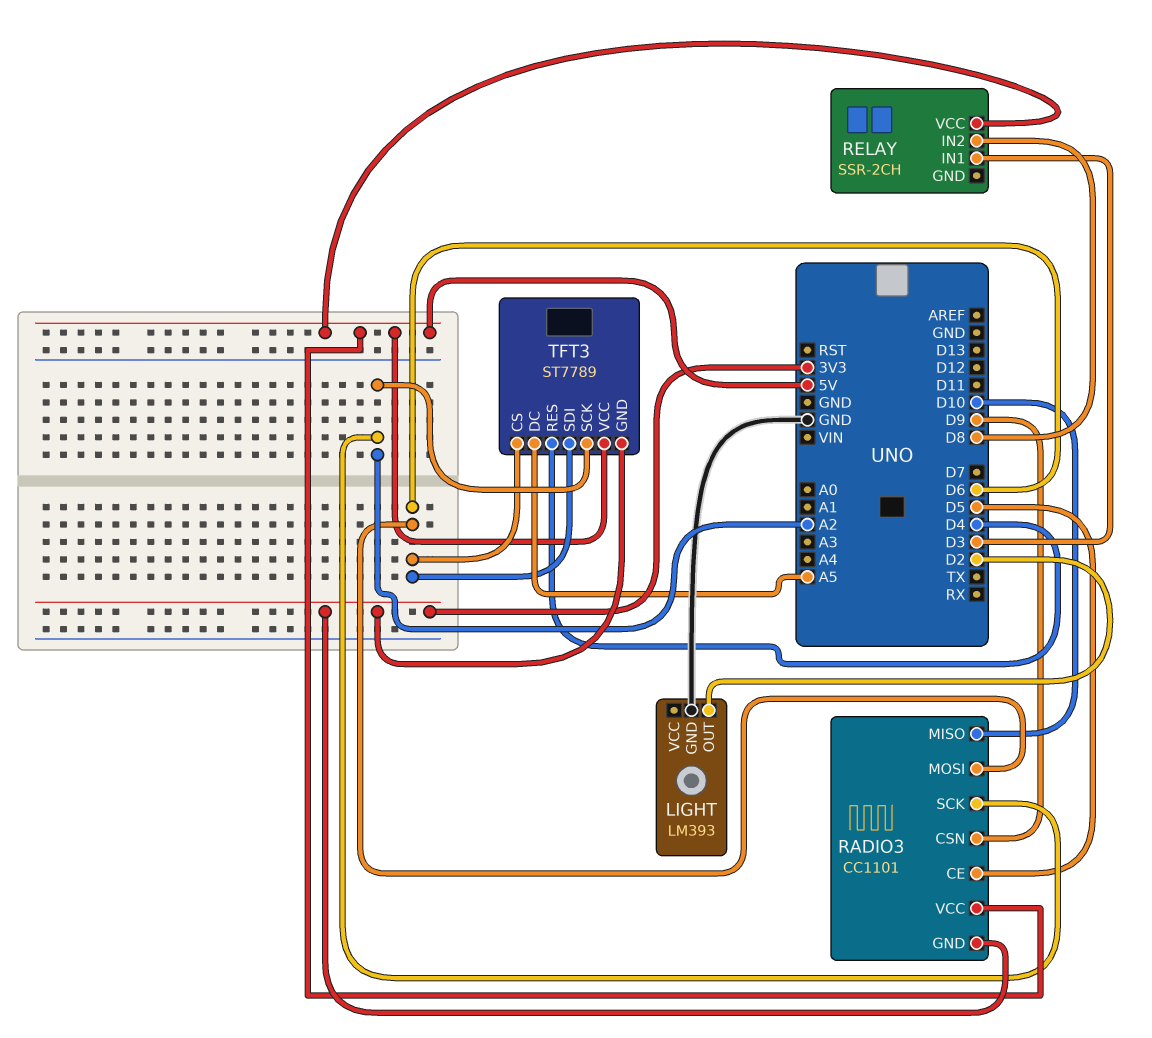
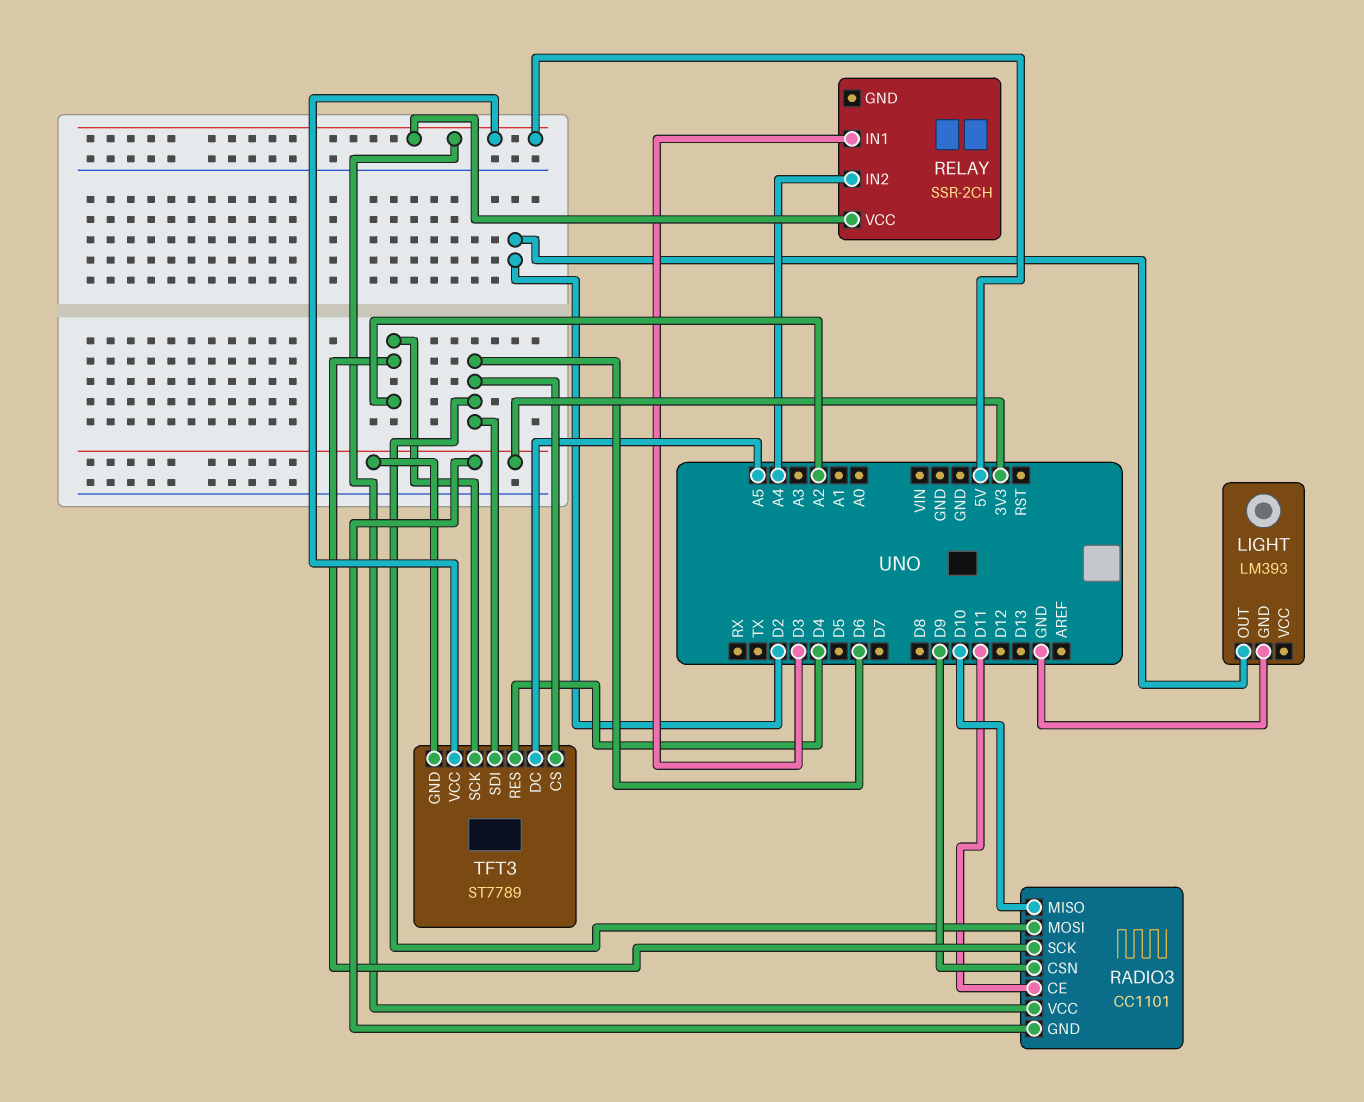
RADIO3 pin CE: D5 -> D11
RELAY pin IN2: D8 -> A4

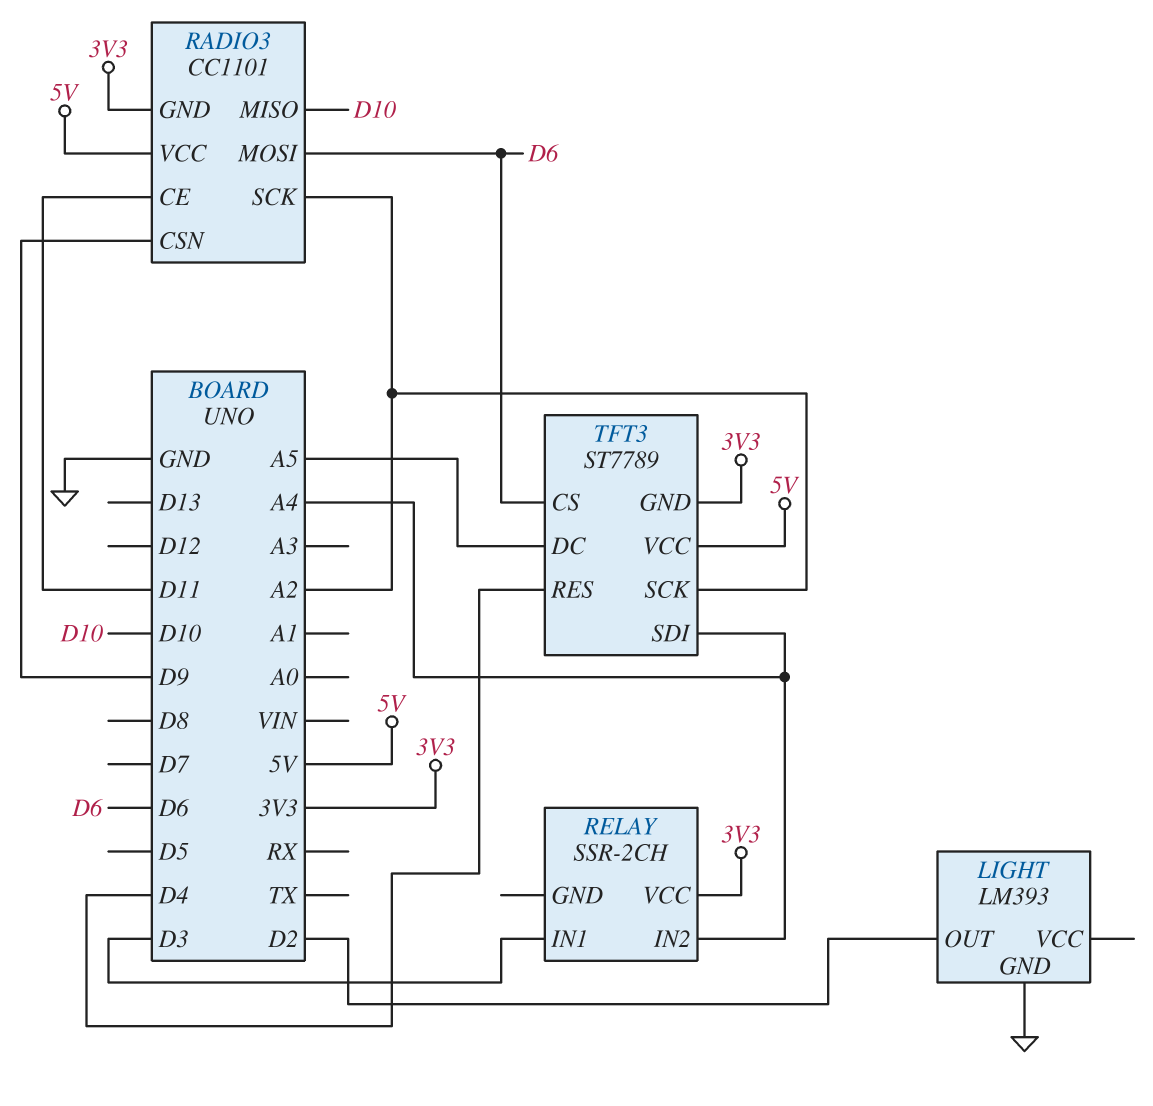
RELAY pin VCC: 5V -> 3V3
TFT3 pin SDI: D6 -> A4

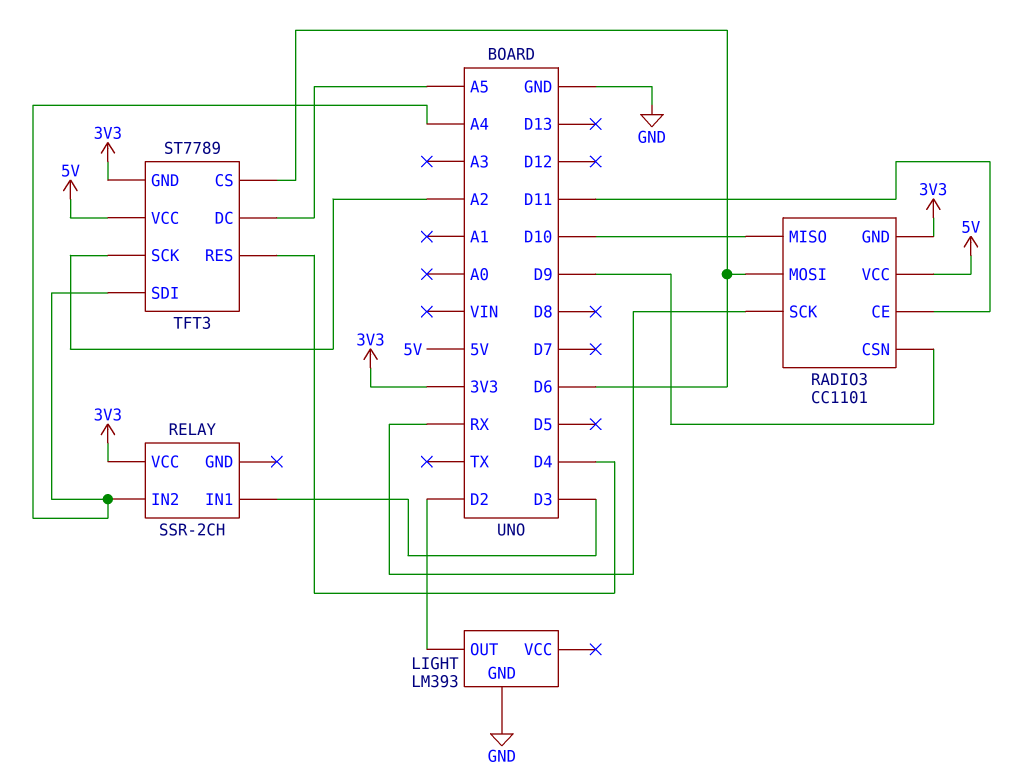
RADIO3 pin SCK: A2 -> RX

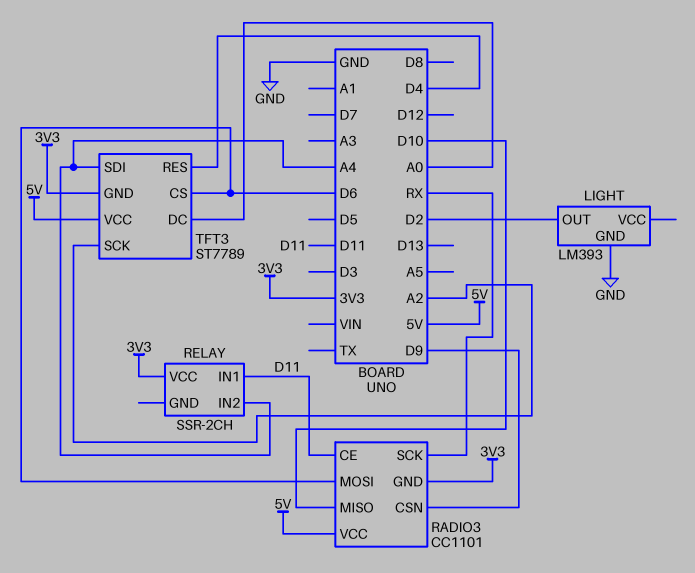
RELAY pin IN1: D3 -> D11
TFT3 pin DC: A5 -> A0

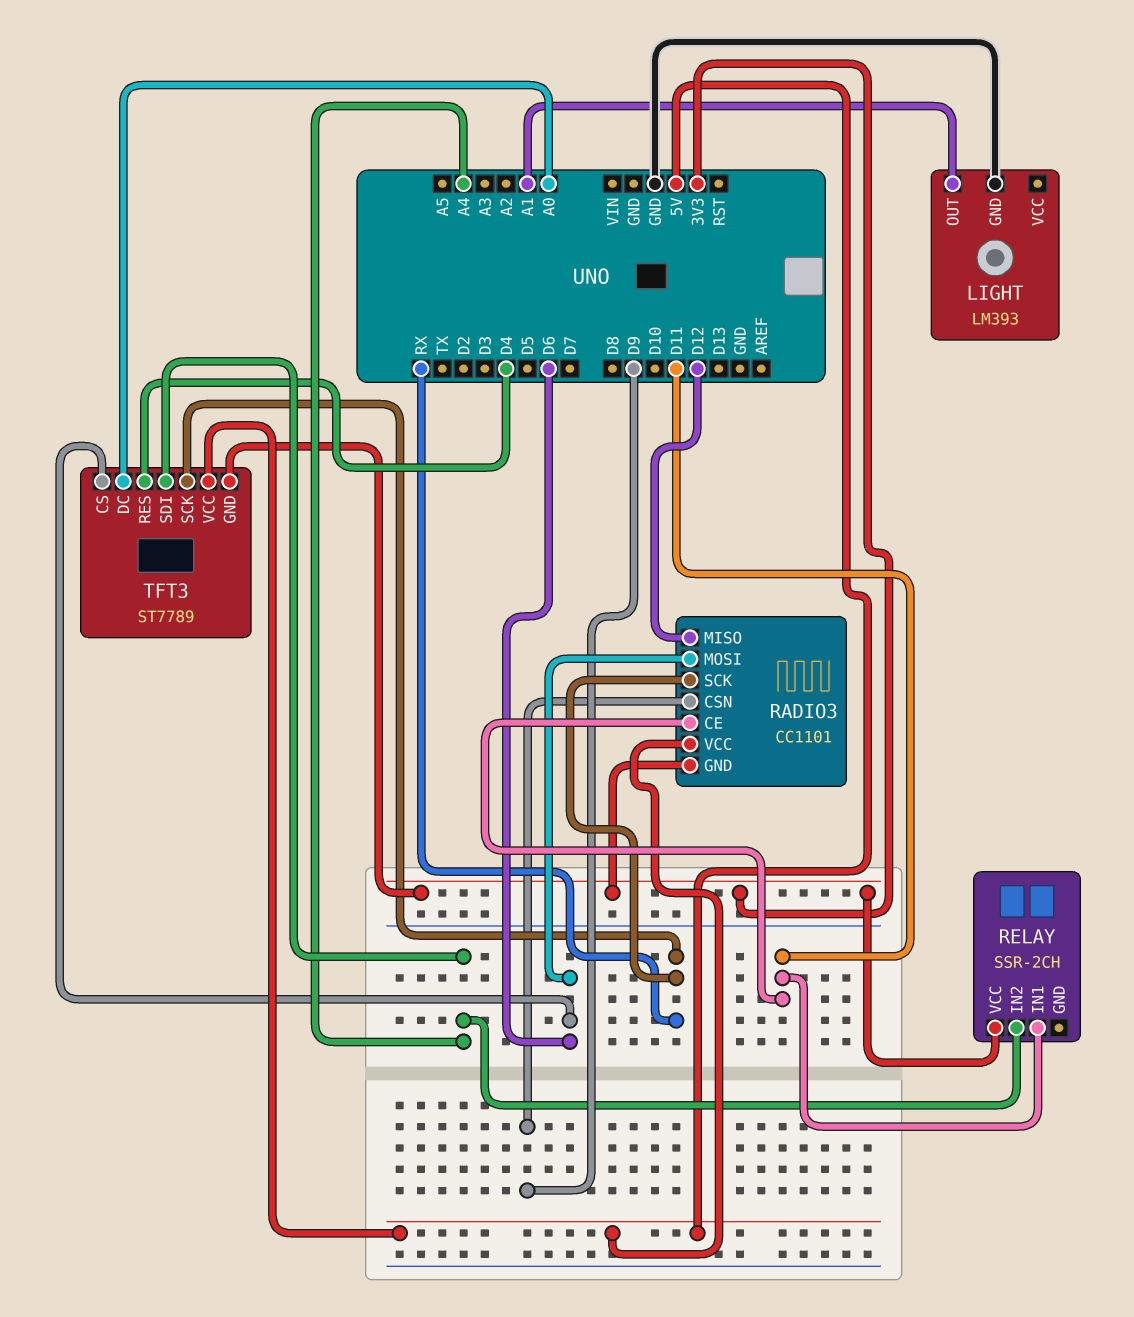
LIGHT pin OUT: D2 -> A1
RADIO3 pin MISO: D10 -> D12
TFT3 pin SCK: A2 -> RX

